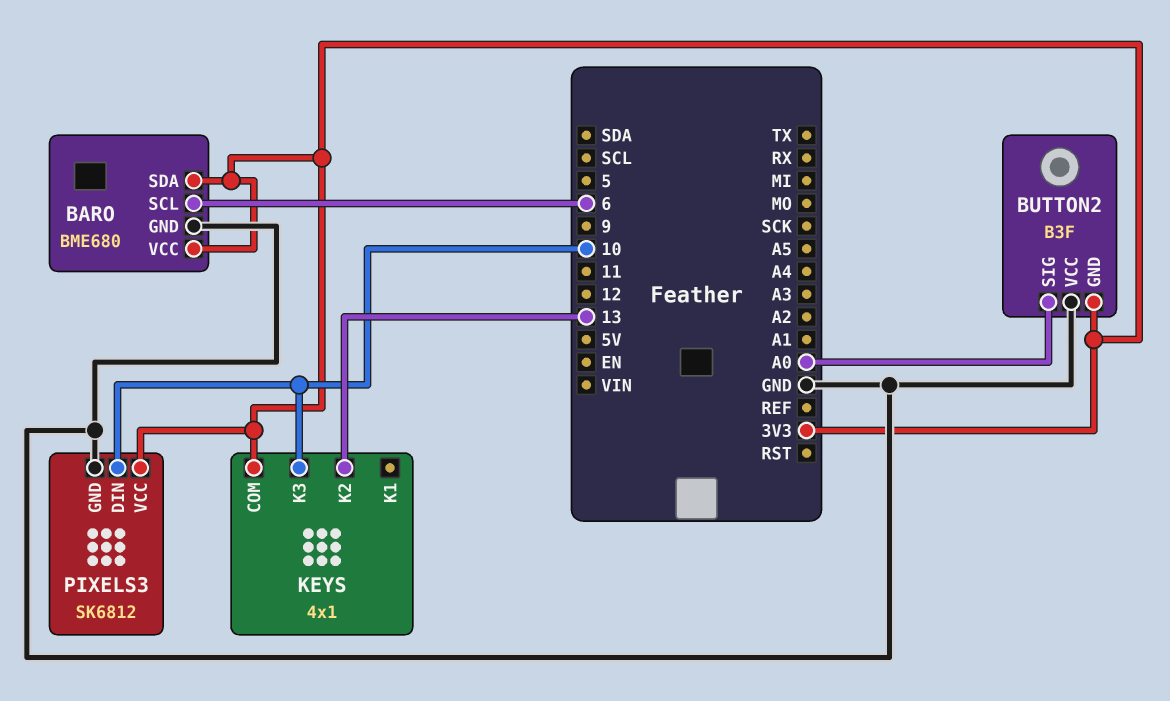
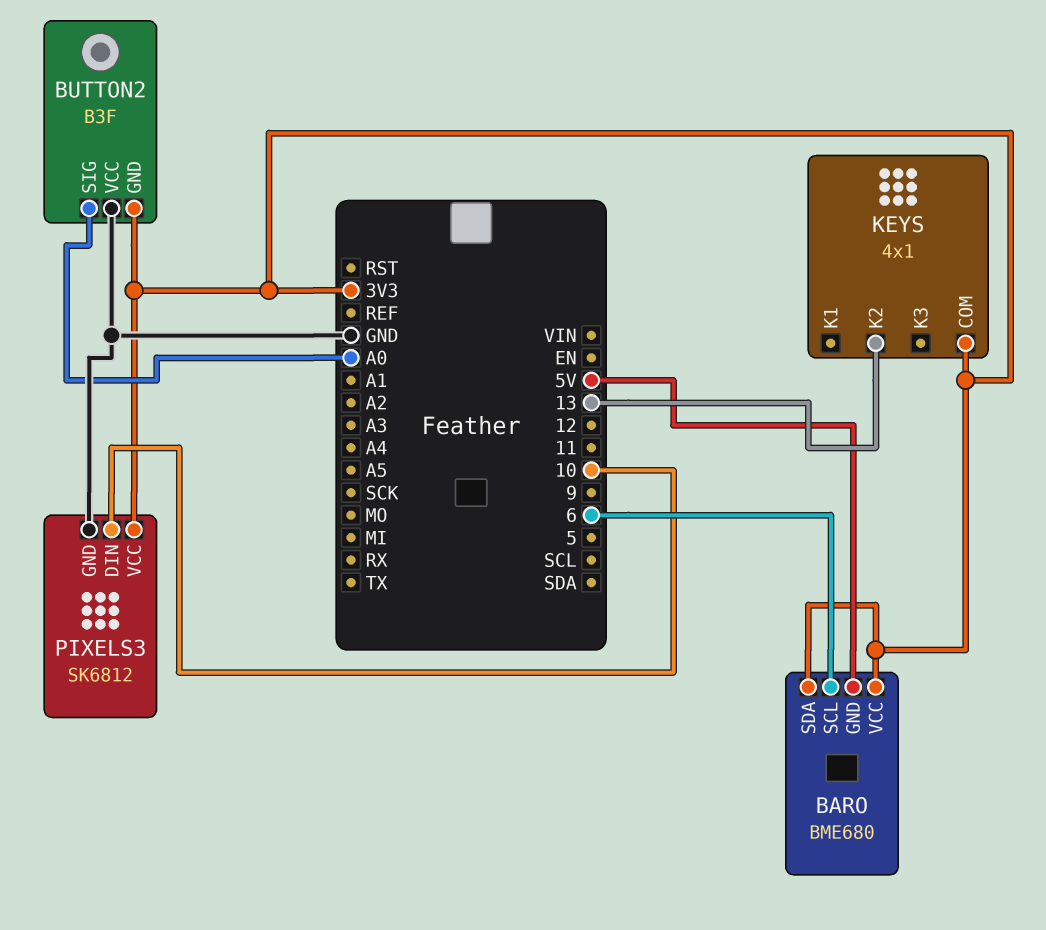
BARO pin GND: GND -> 5V
KEYS pin K3: 10 -> none

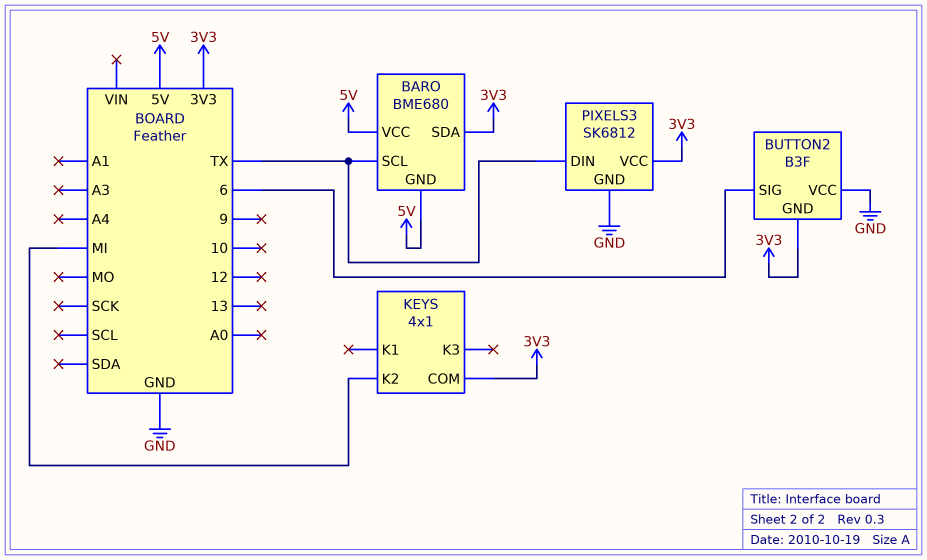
BARO pin SCL: 6 -> TX
BARO pin VCC: 3V3 -> 5V
BUTTON2 pin SIG: A0 -> 6
KEYS pin K2: 13 -> MI
PIXELS3 pin DIN: 10 -> TX

